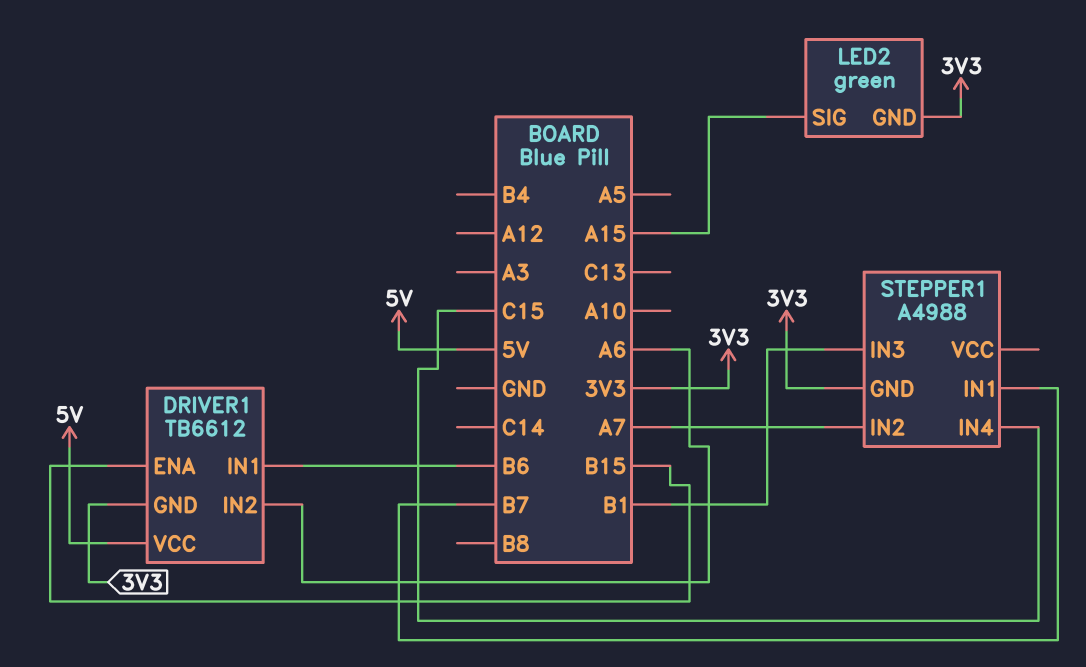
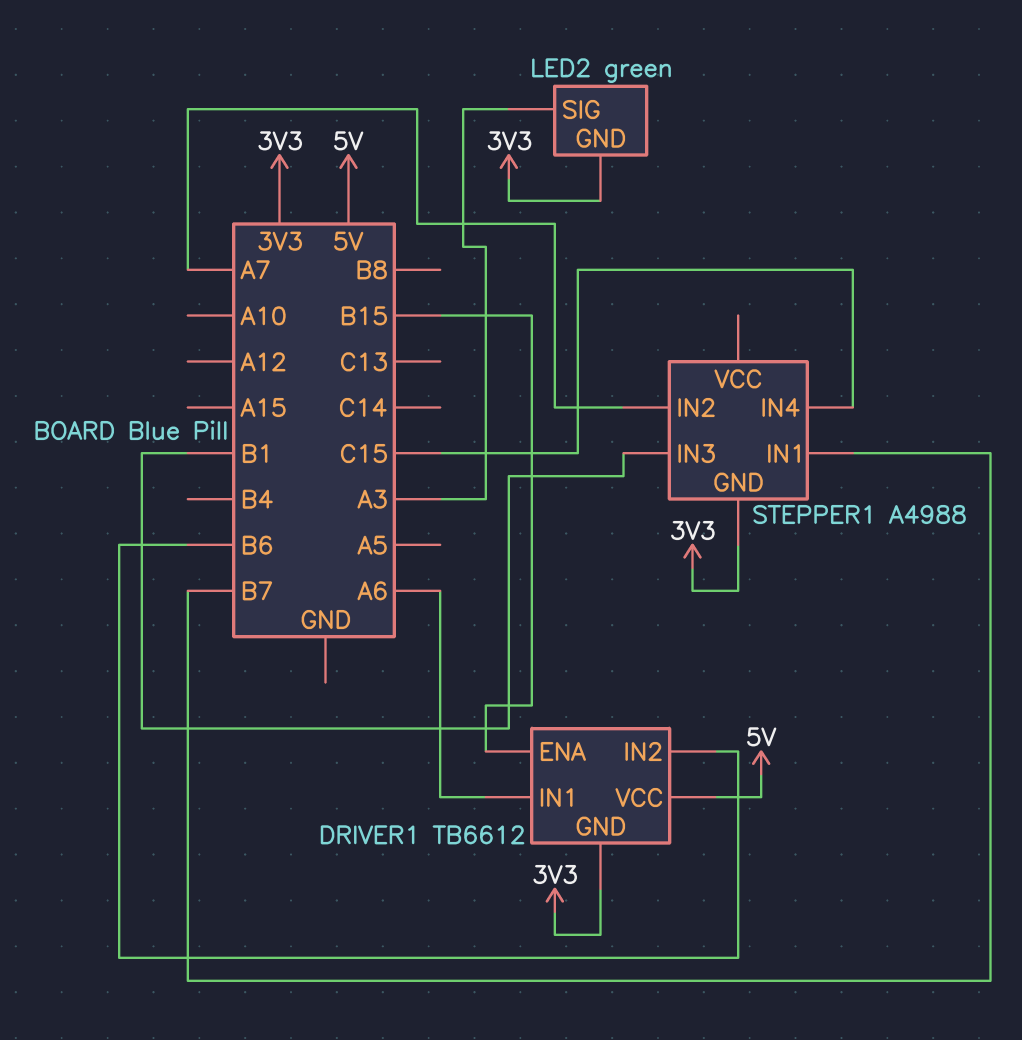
DRIVER1 pin IN1: B6 -> A6
DRIVER1 pin IN2: A6 -> B6
LED2 pin SIG: A15 -> A3

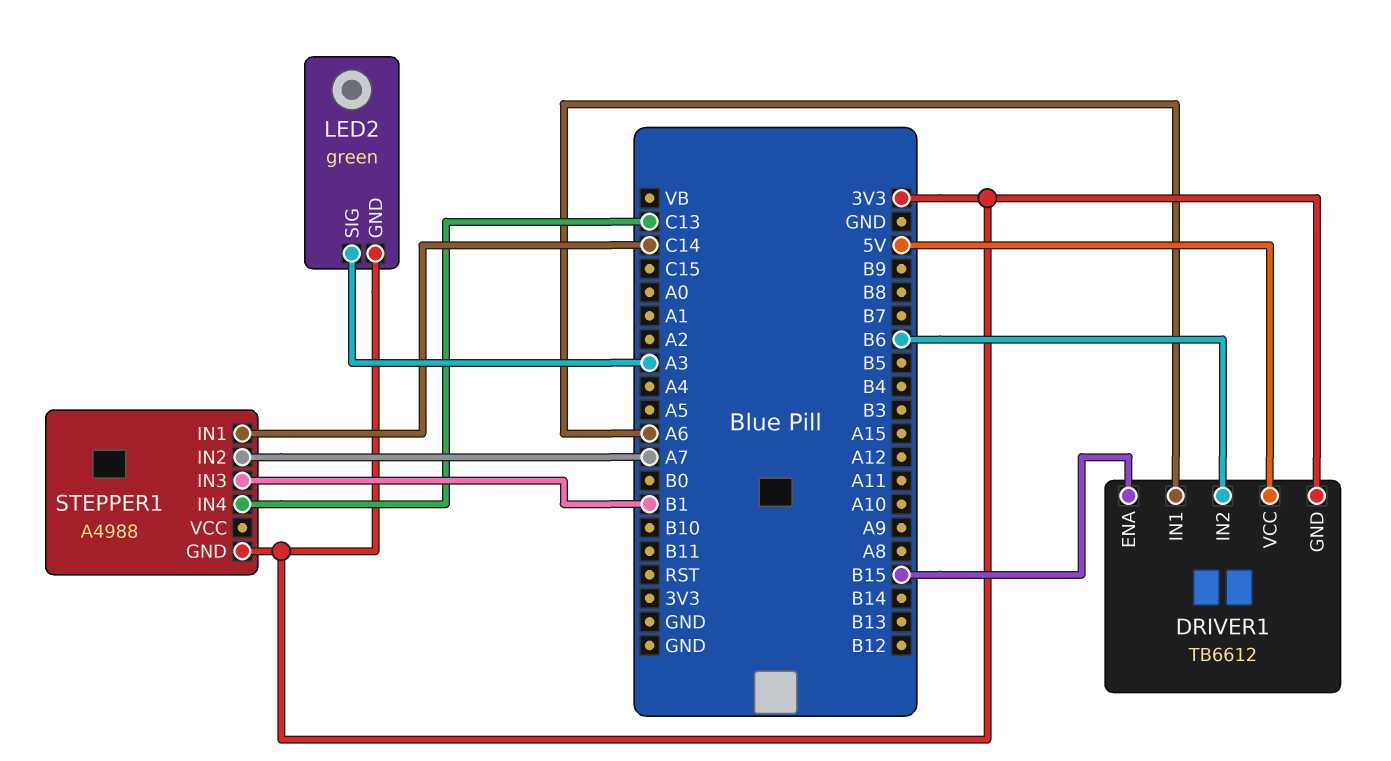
STEPPER1 pin IN1: B7 -> C14
STEPPER1 pin IN4: C15 -> C13

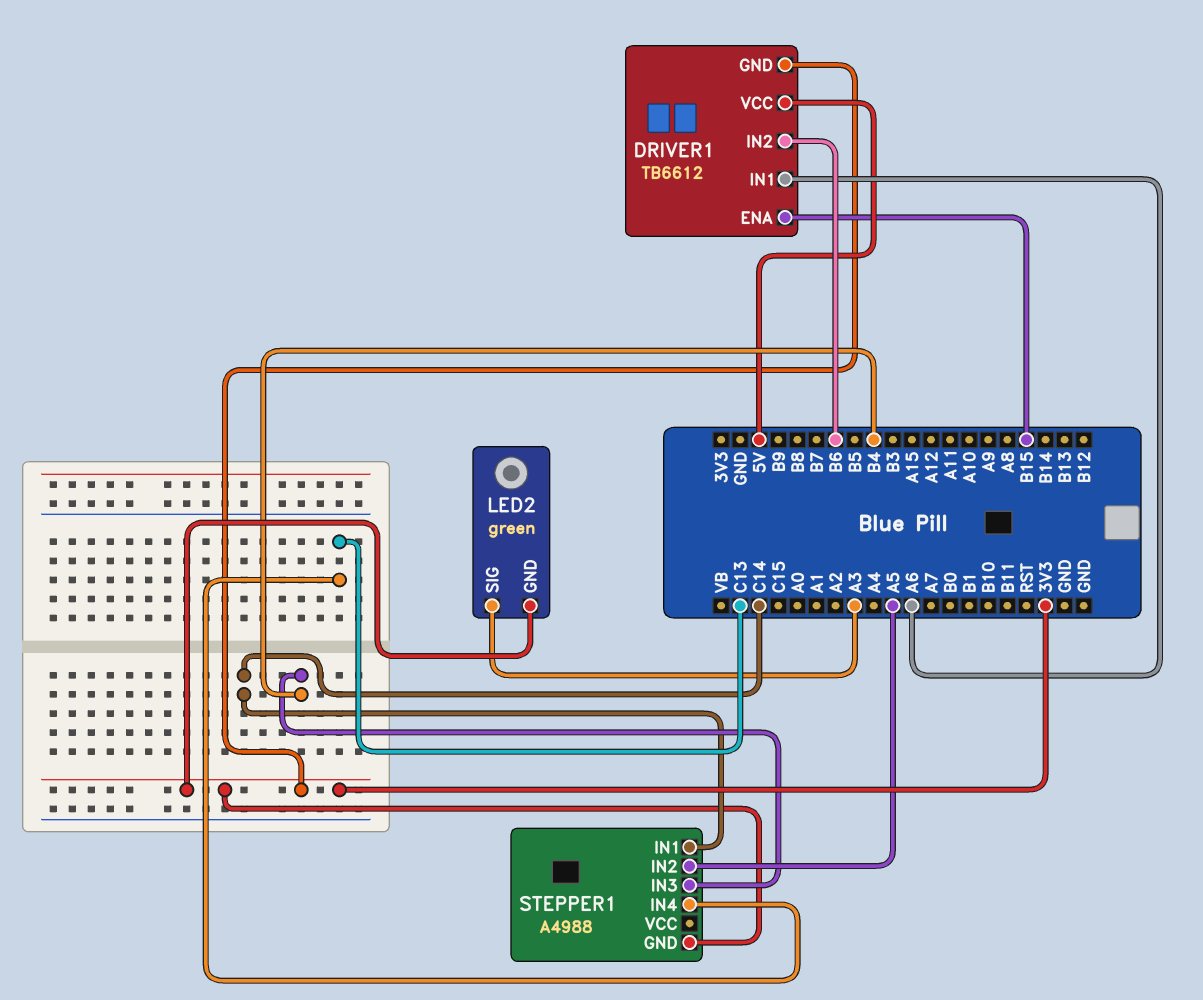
STEPPER1 pin IN2: A7 -> A5
STEPPER1 pin IN3: B1 -> B4

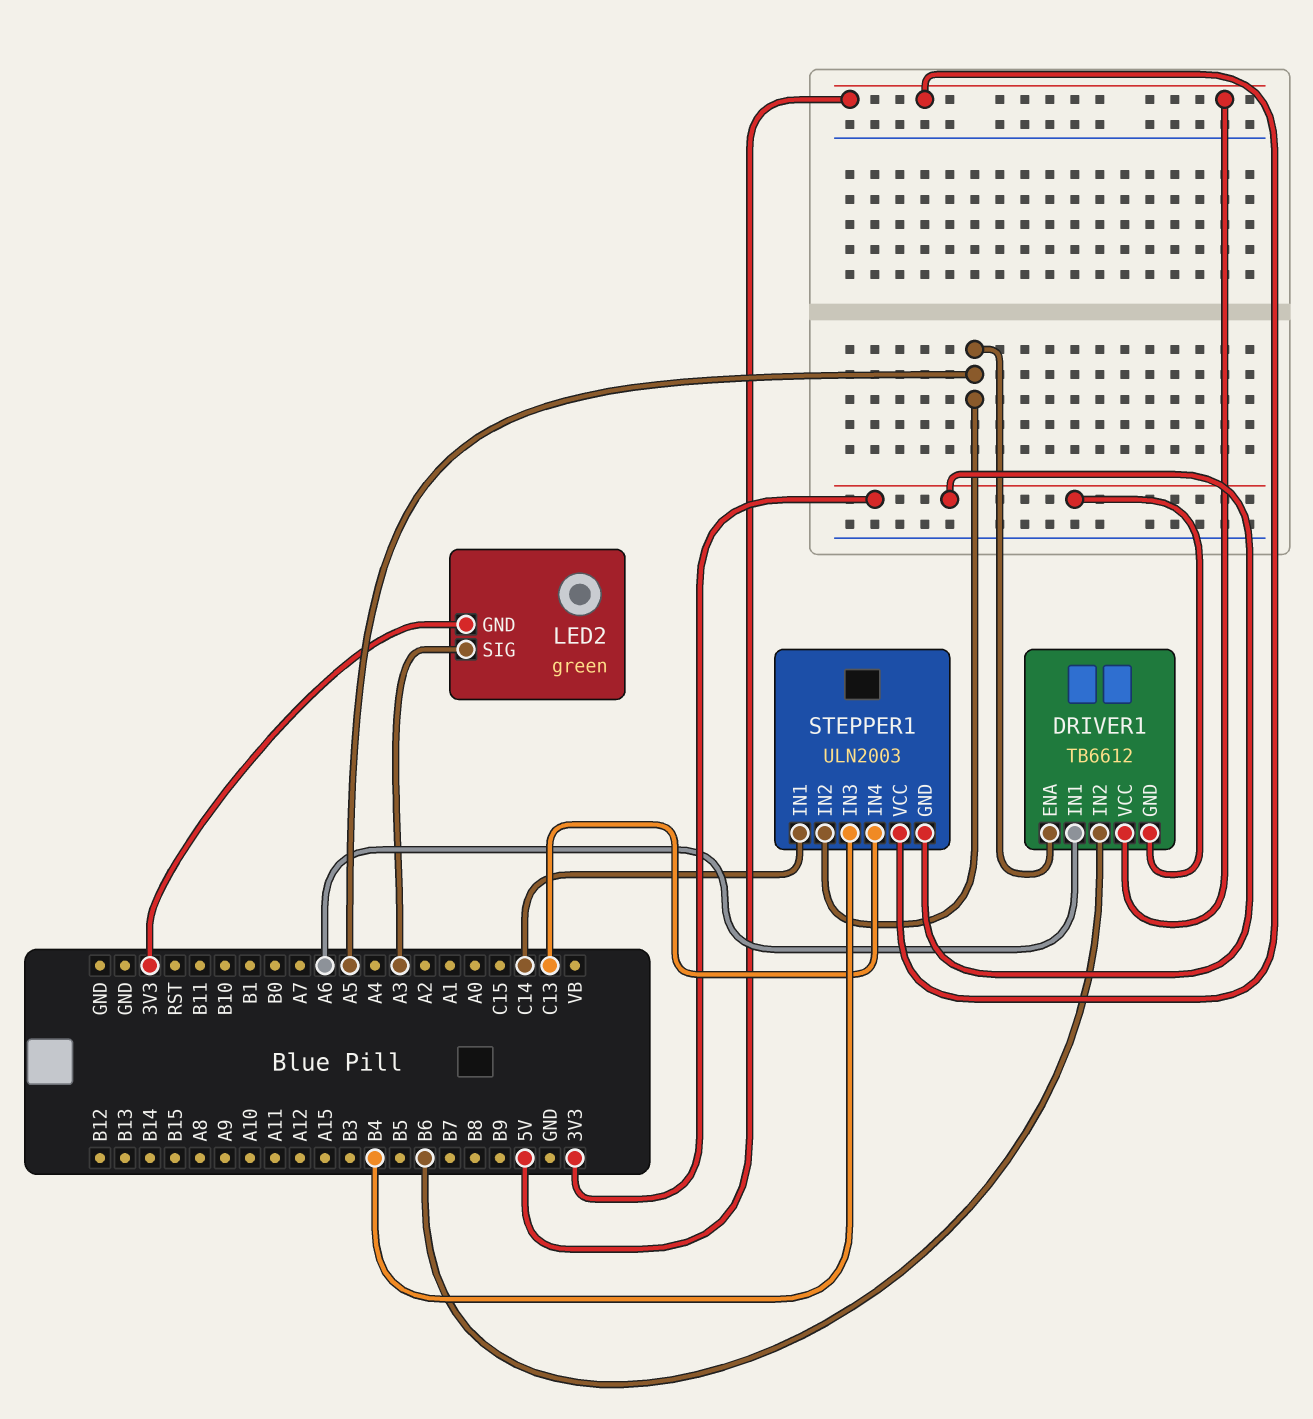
DRIVER1 pin ENA: B15 -> A5
STEPPER1: A4988 -> ULN2003
STEPPER1 pin VCC: none -> 5V

